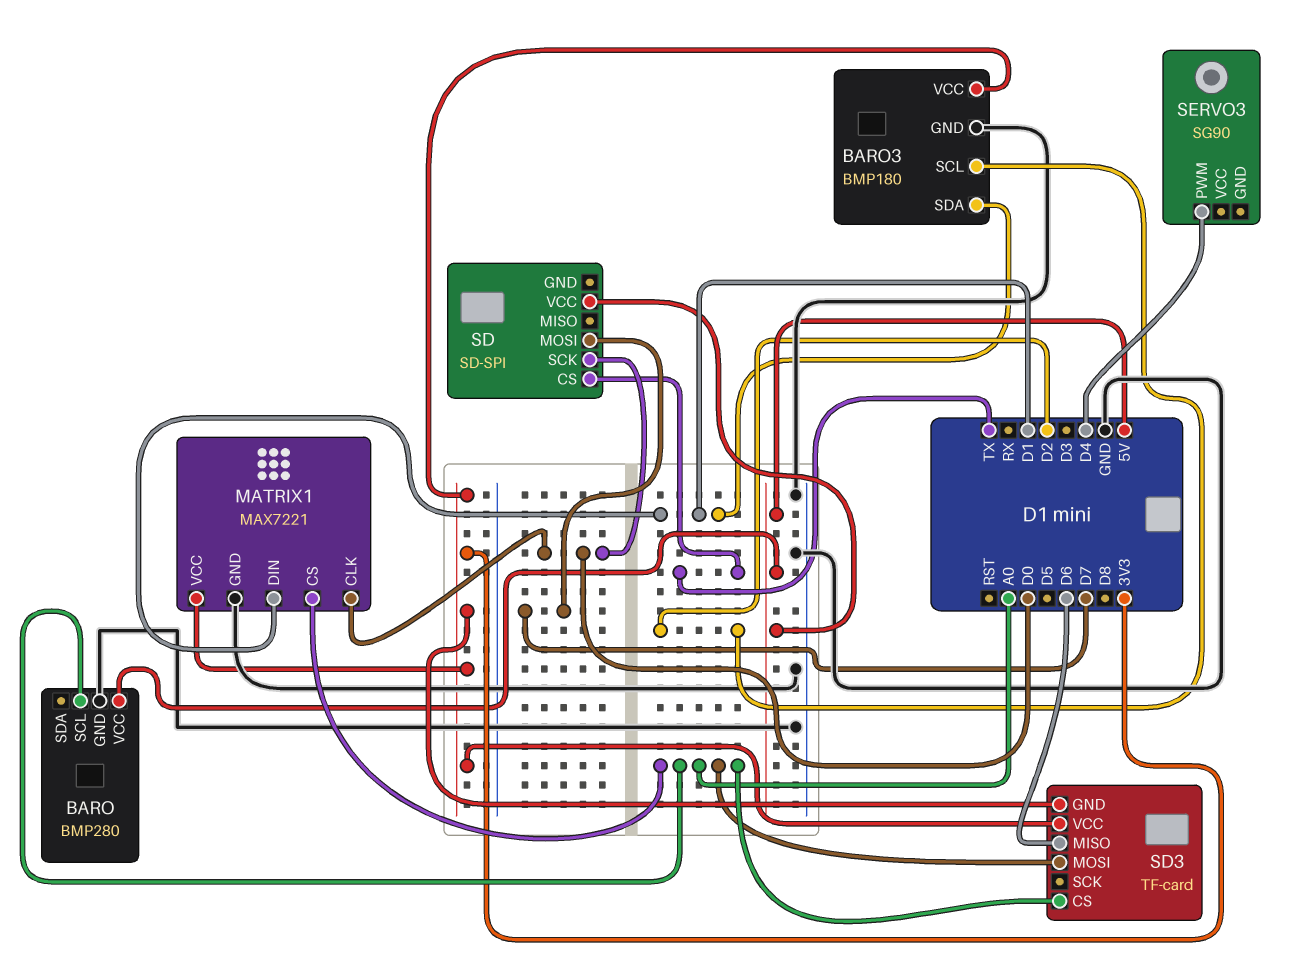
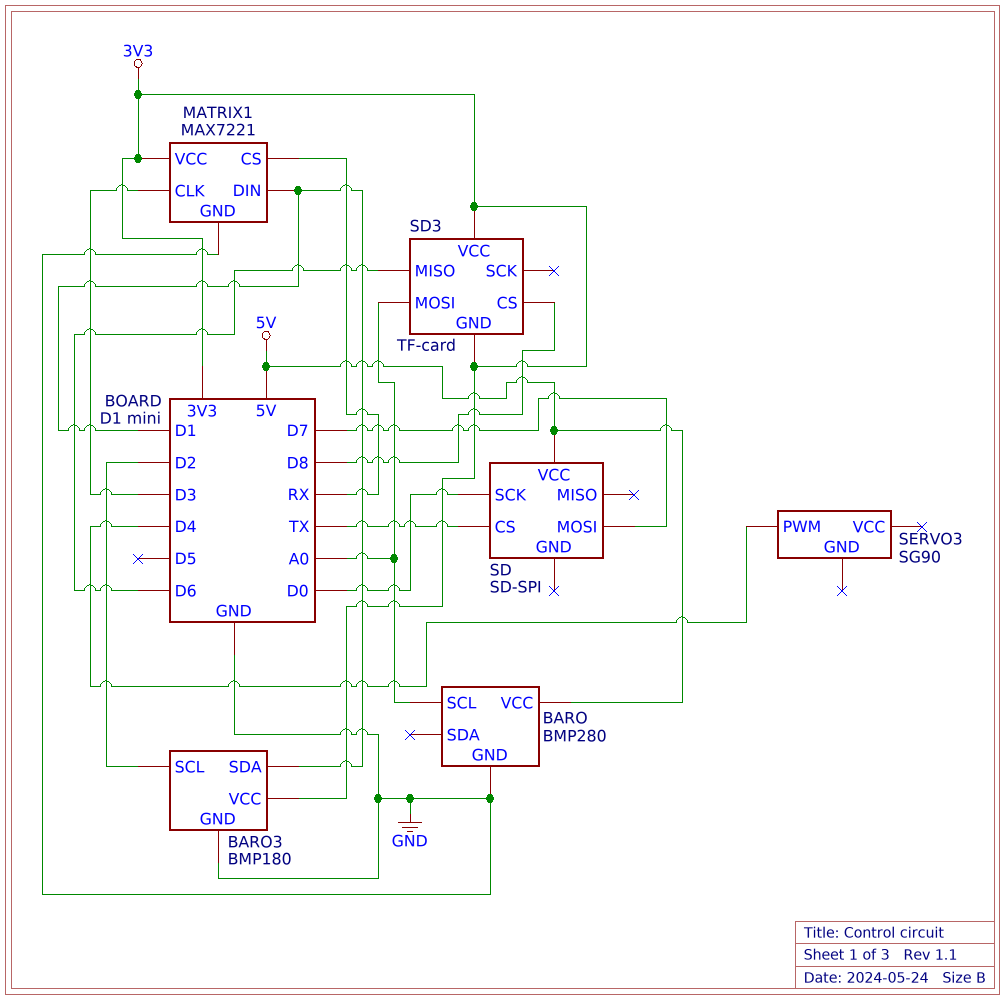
MATRIX1 pin CLK: D0 -> D3
MATRIX1 pin CS: A0 -> RX
SD3 pin CS: A0 -> D8

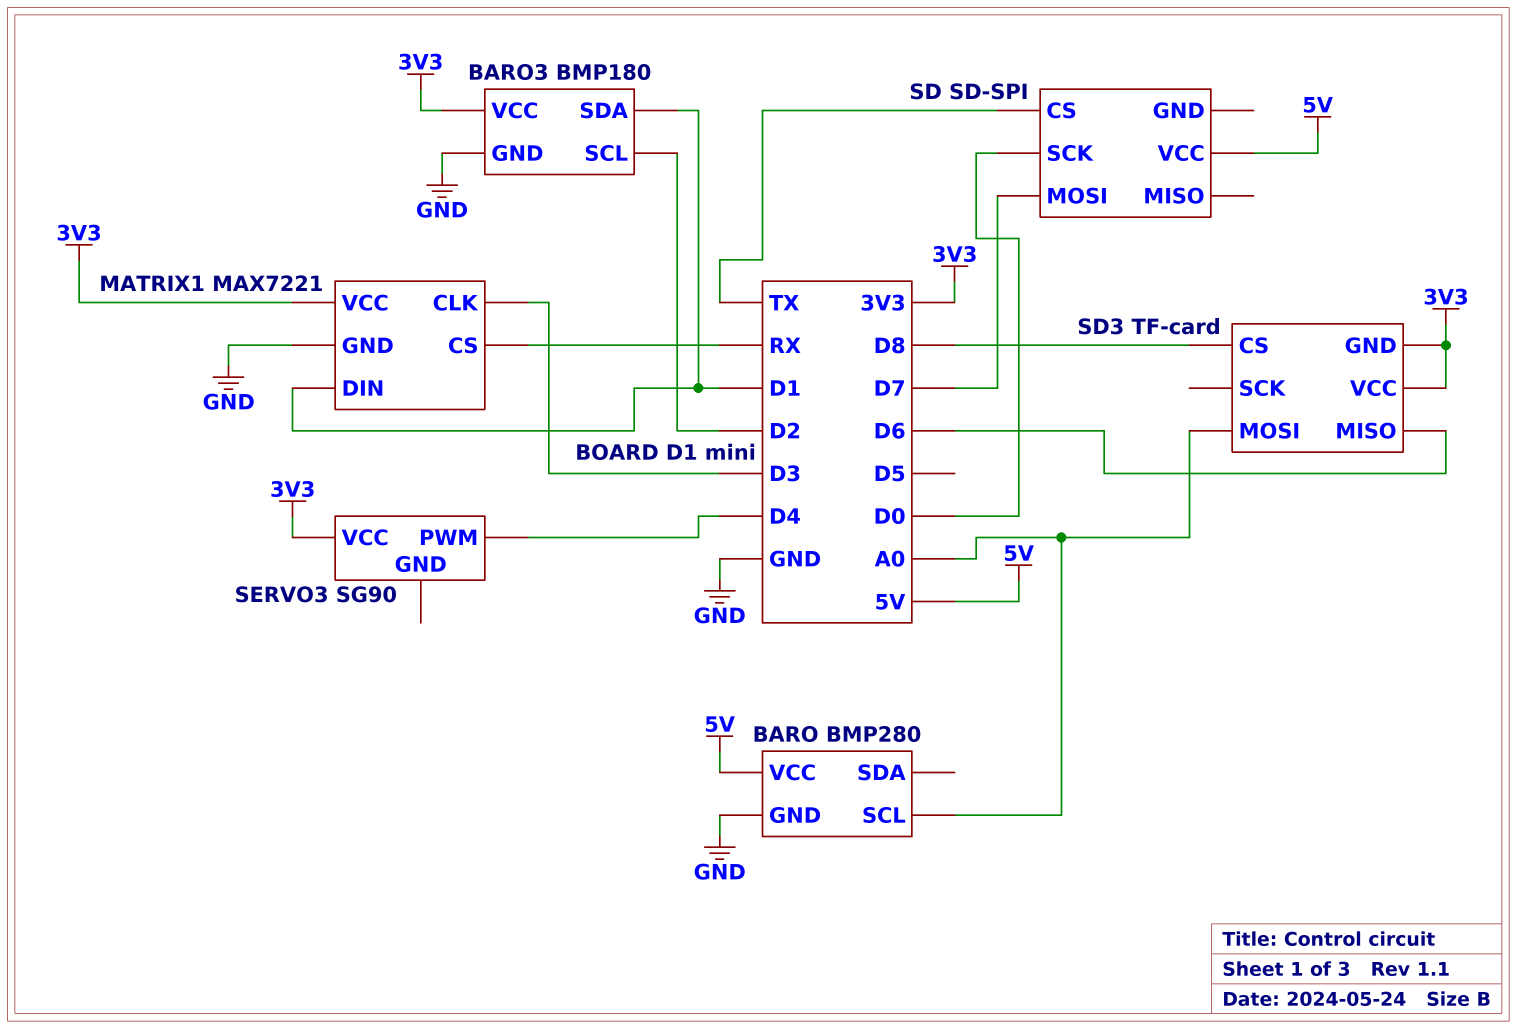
SERVO3 pin VCC: none -> 3V3

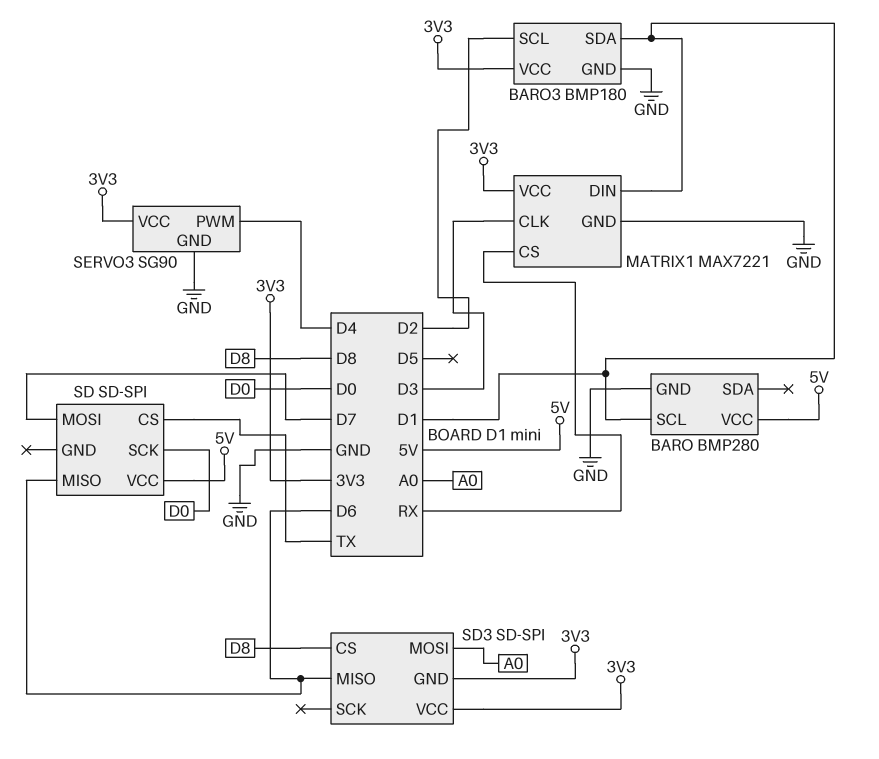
BARO pin SCL: A0 -> D1
SD pin MISO: none -> D6
SD3: TF-card -> SD-SPI
SERVO3 pin GND: none -> GND

